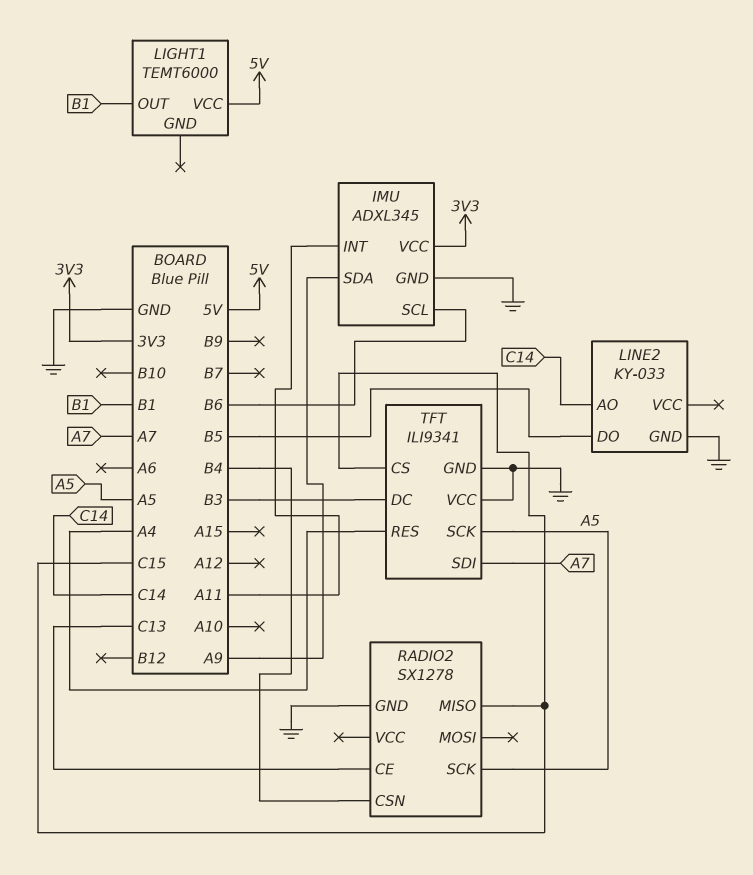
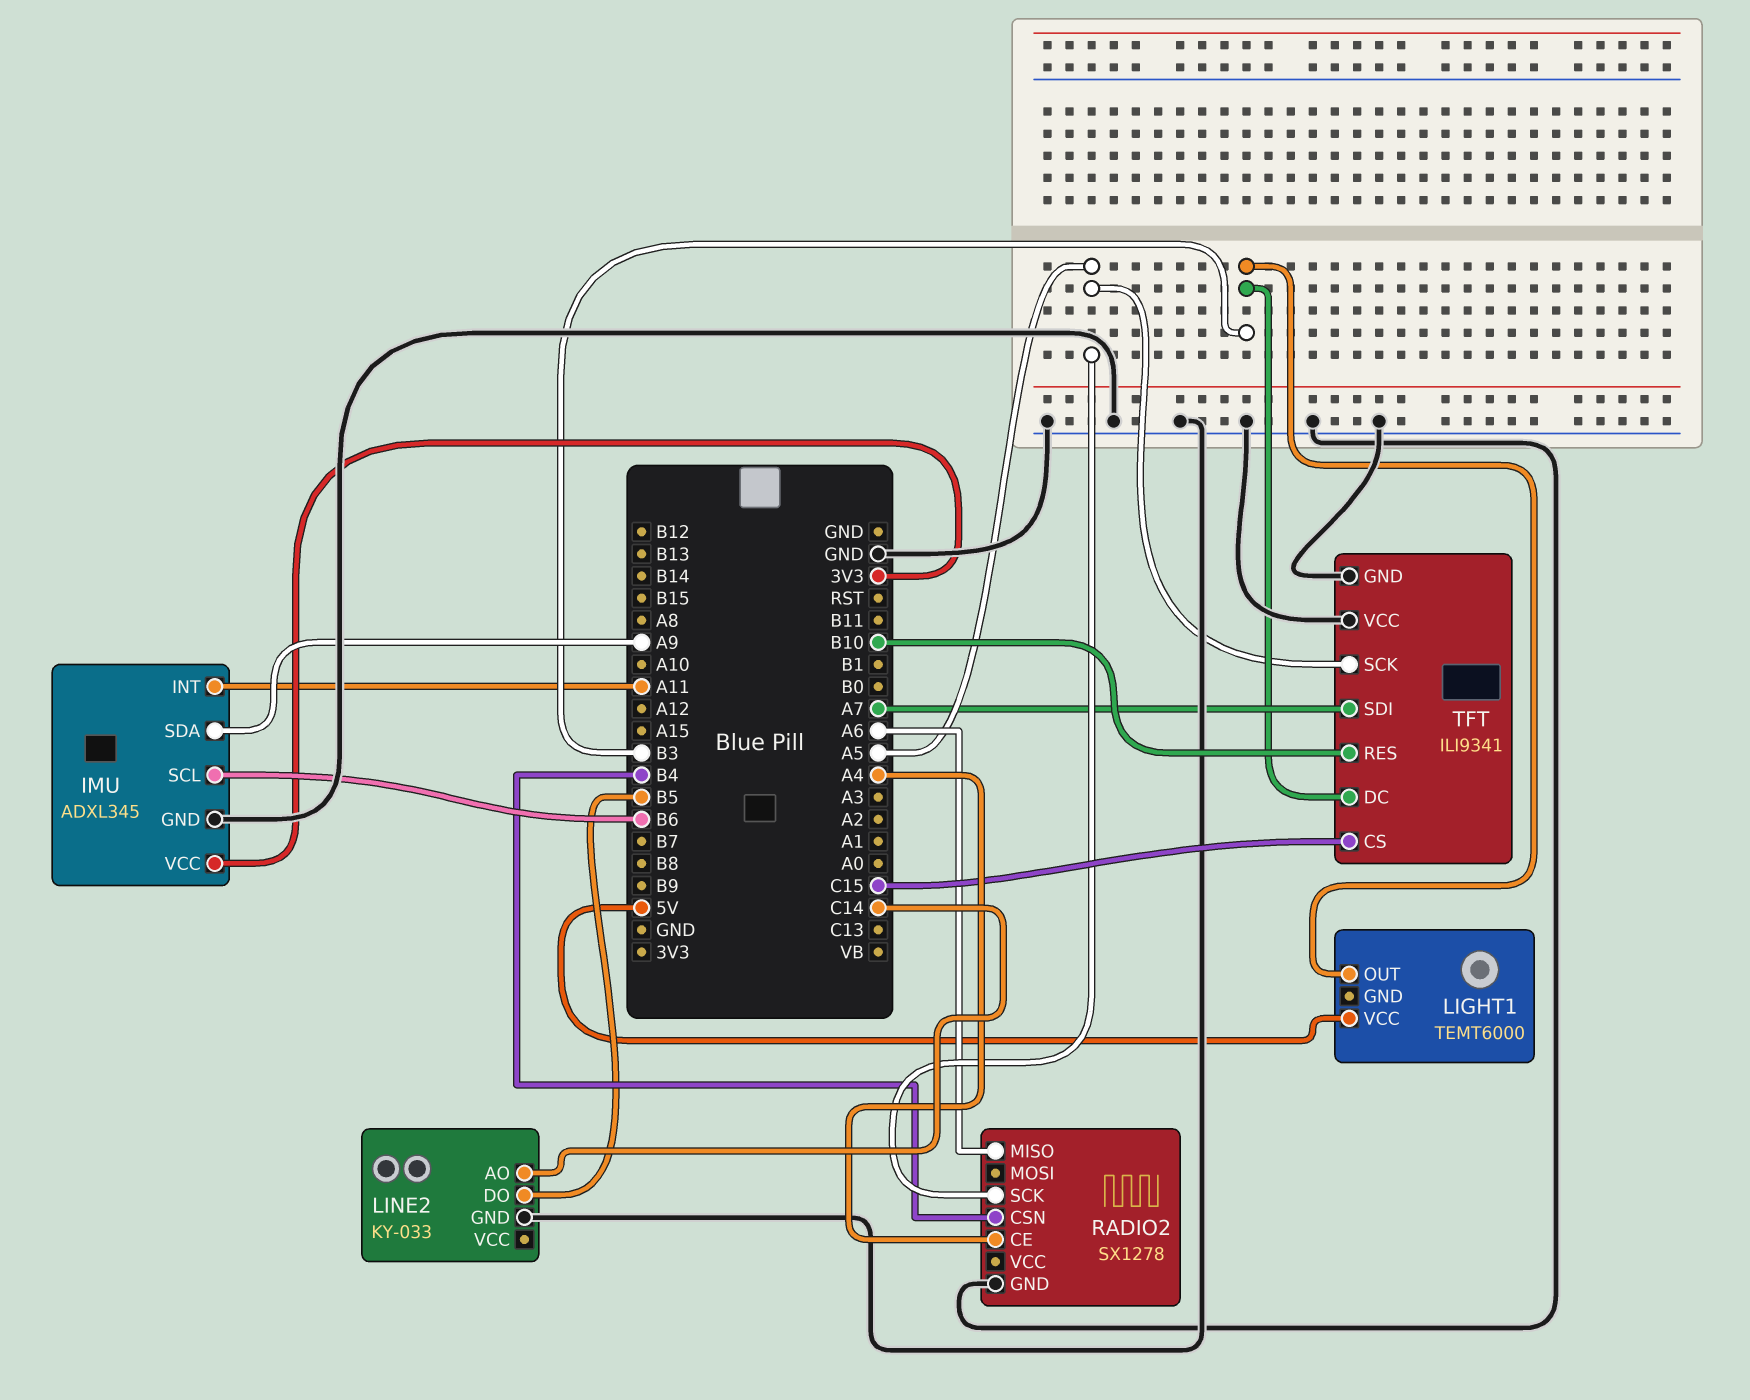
LIGHT1 pin OUT: B1 -> B3
RADIO2 pin CE: C13 -> A4
RADIO2 pin MISO: C15 -> A6
TFT pin RES: A4 -> B10

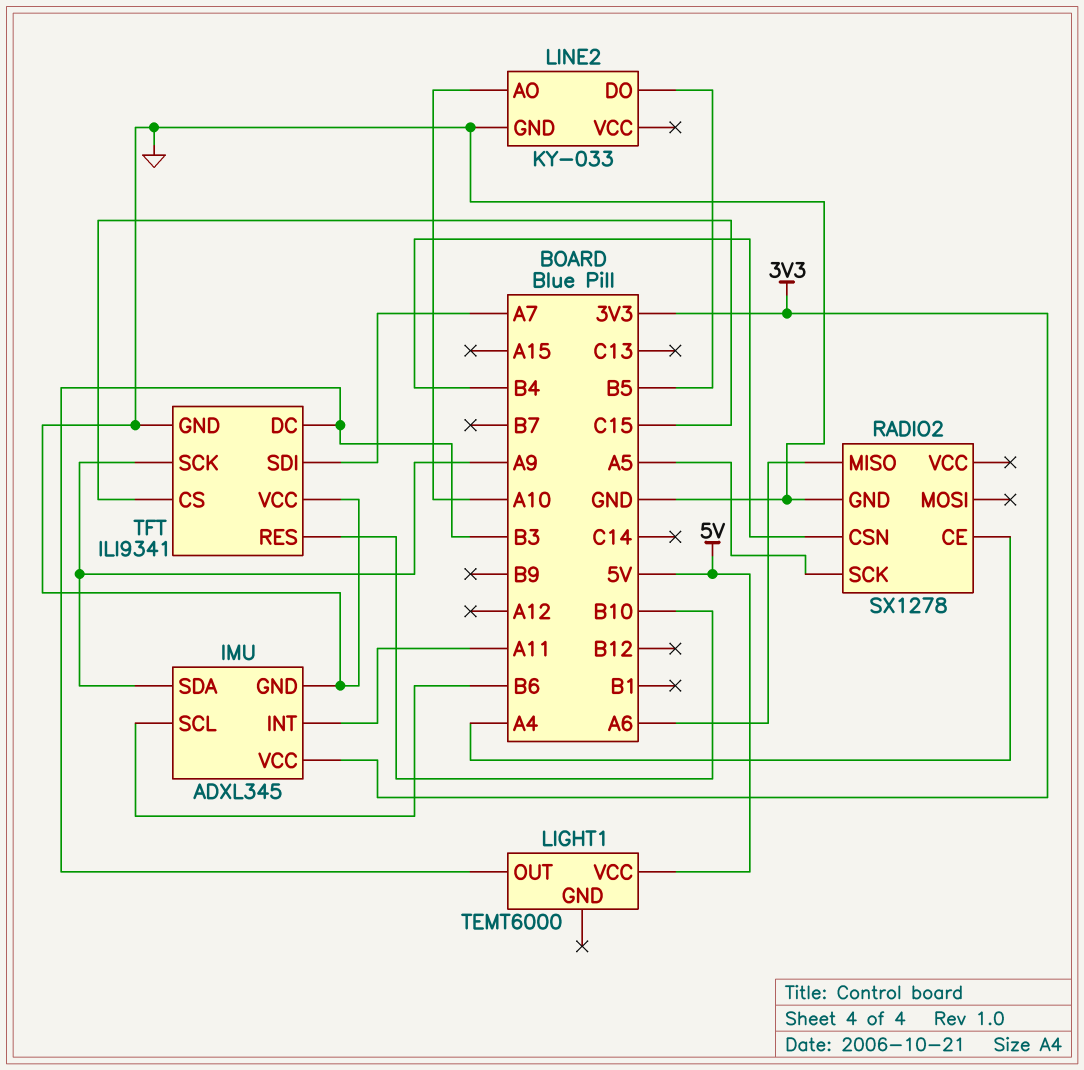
LINE2 pin AO: C14 -> A10
TFT pin SCK: A5 -> A9

